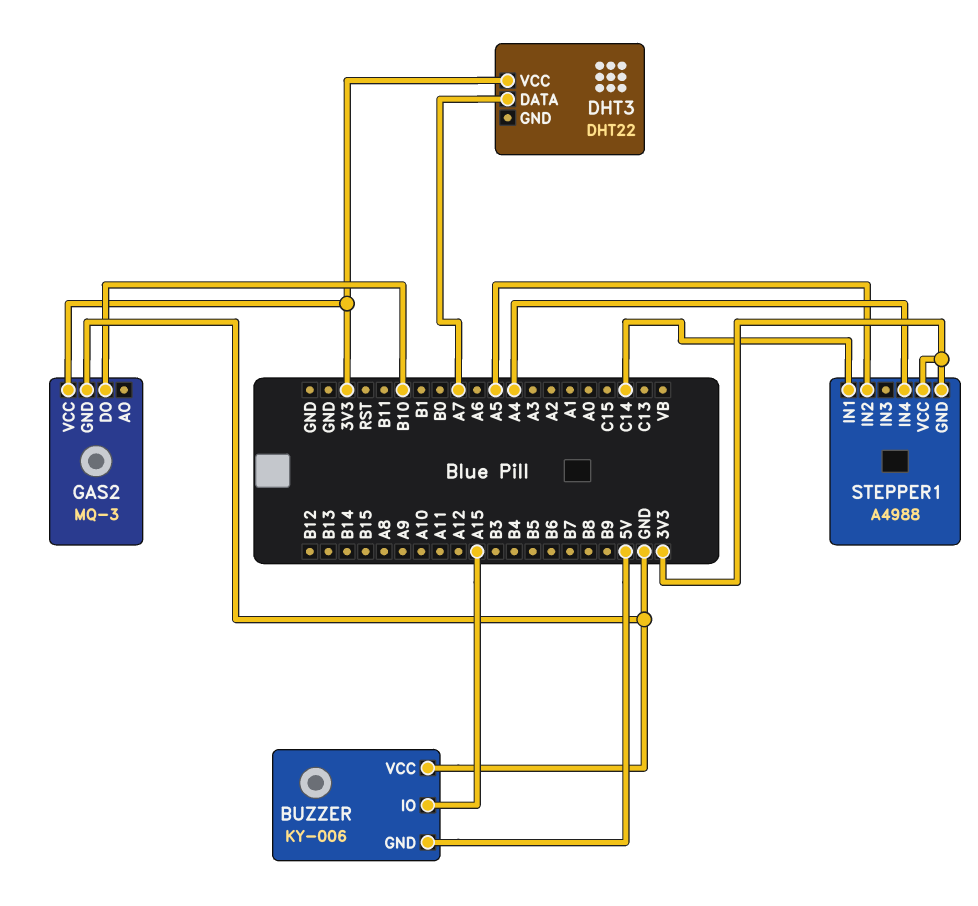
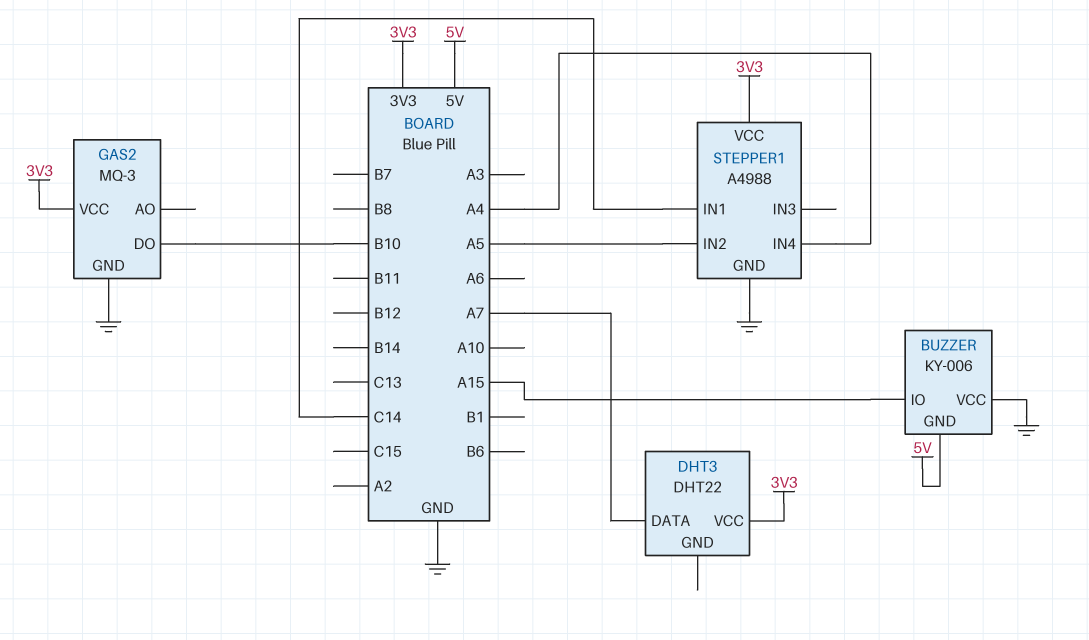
STEPPER1 pin GND: 3V3 -> GND

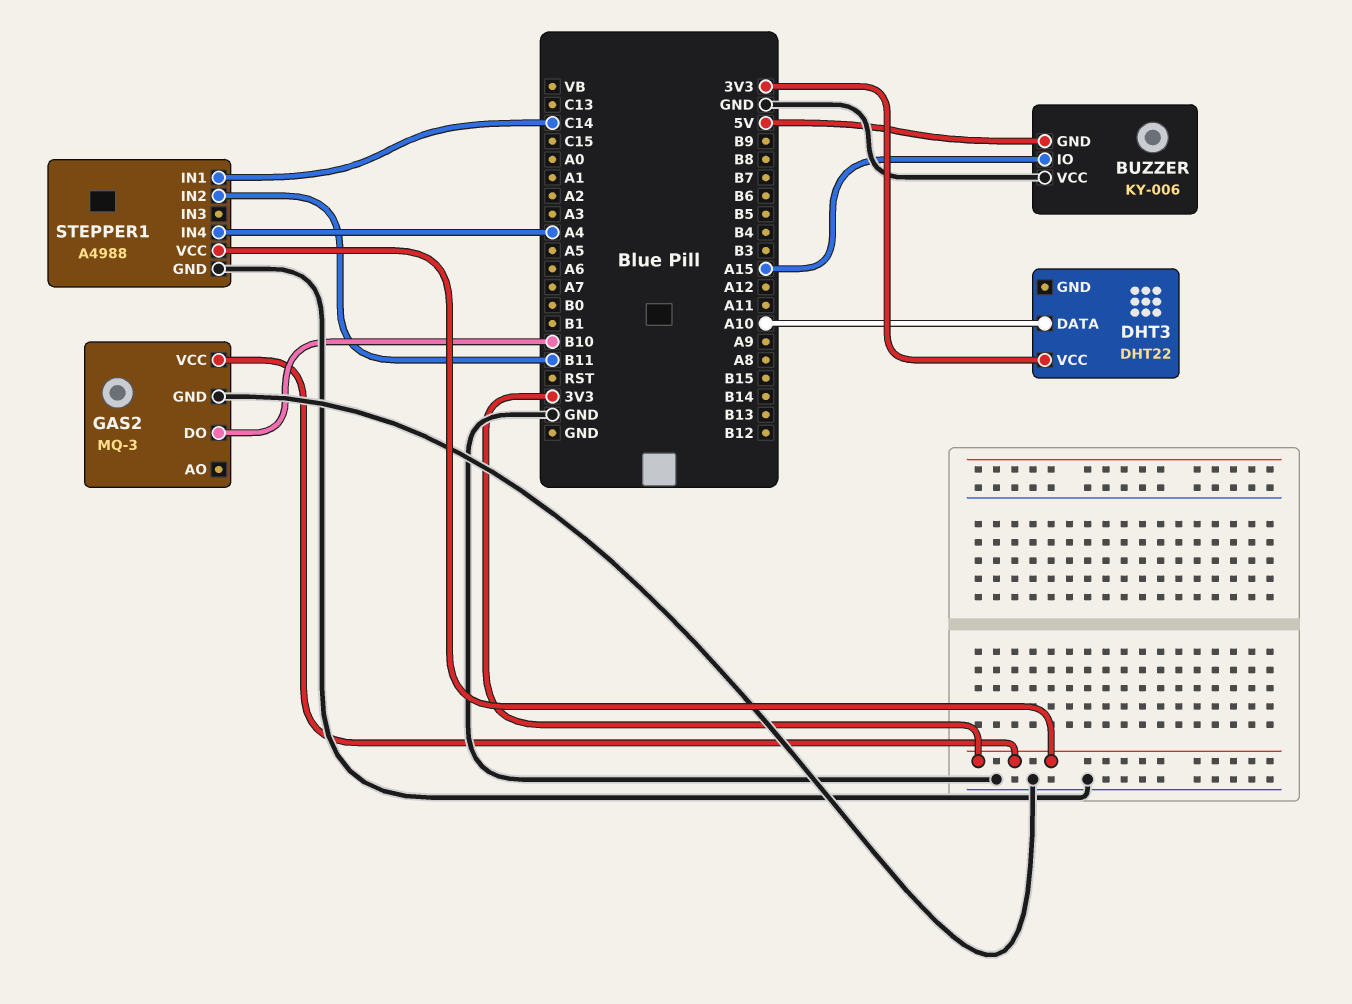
DHT3 pin DATA: A7 -> A10
STEPPER1 pin IN2: A5 -> B11

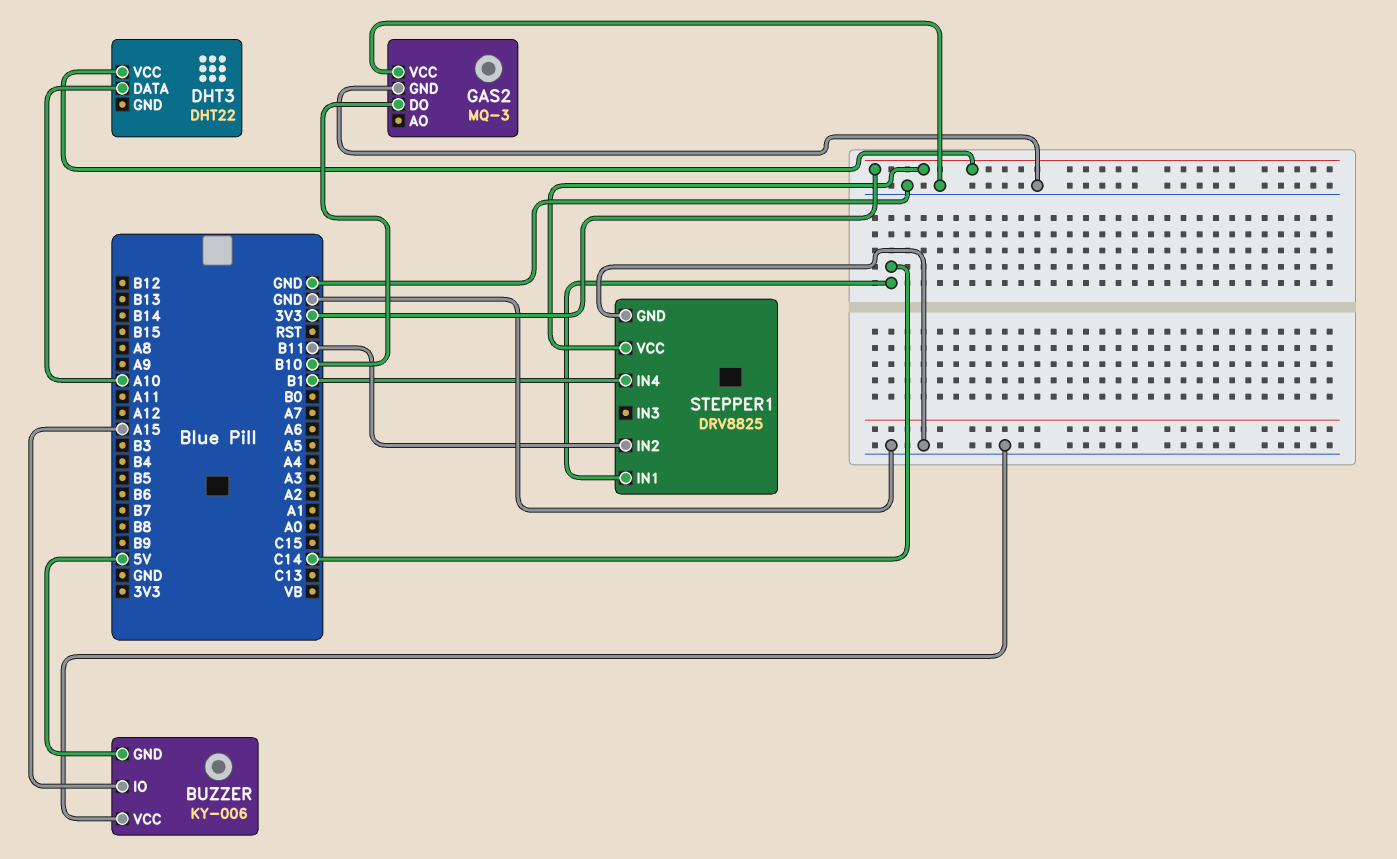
GAS2 pin VCC: 3V3 -> GND
STEPPER1: A4988 -> DRV8825
STEPPER1 pin IN4: A4 -> B1

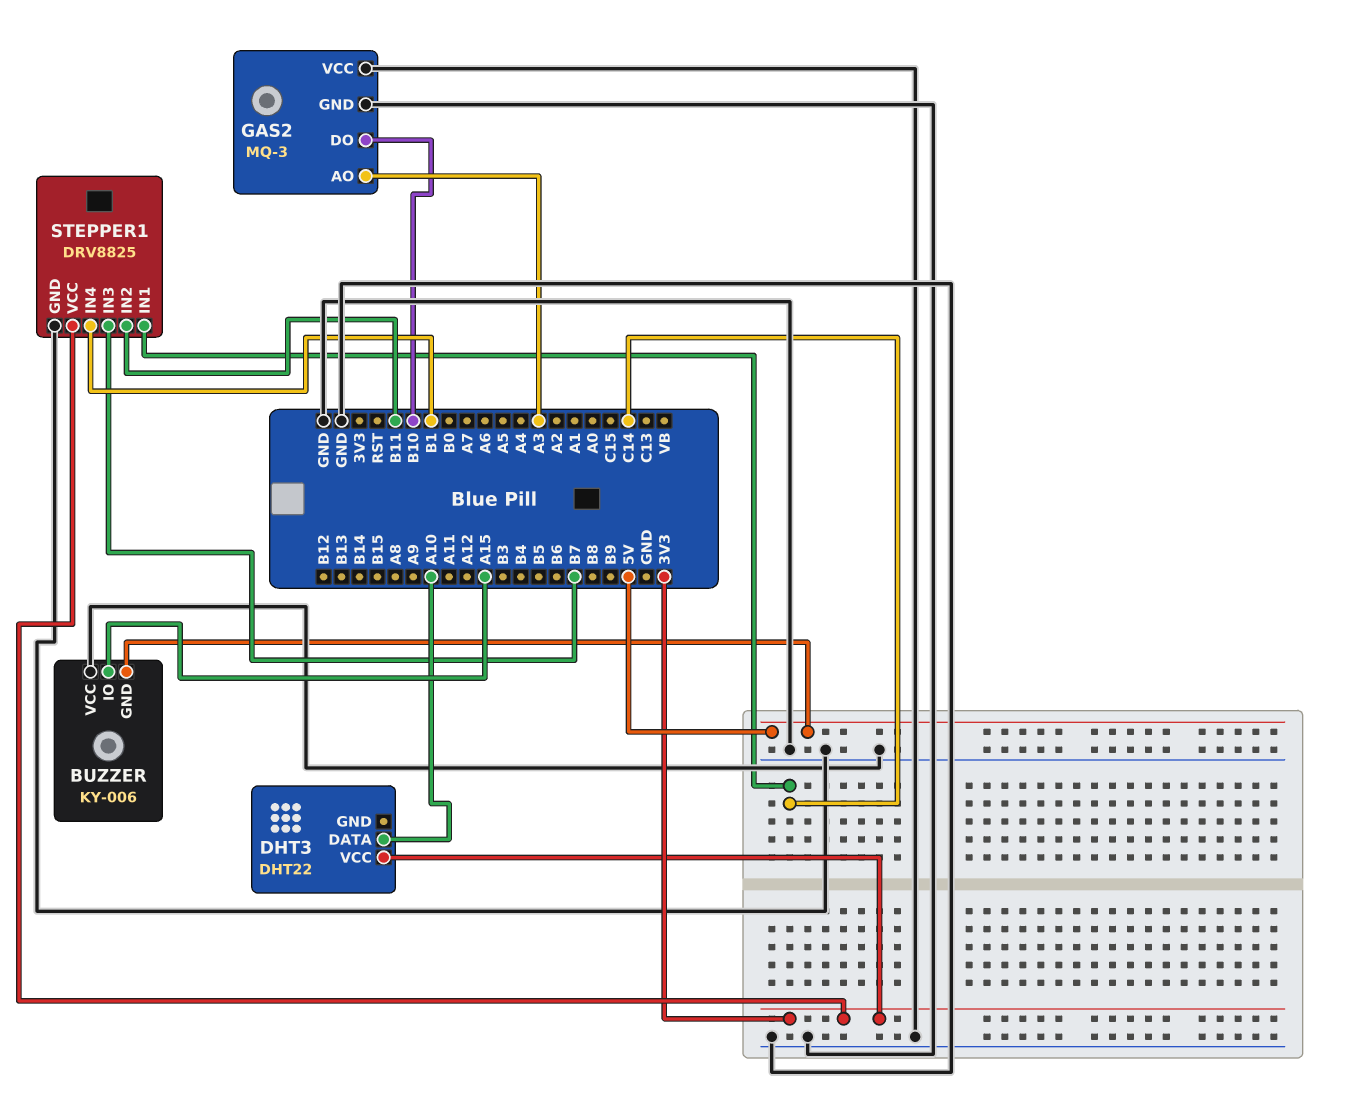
GAS2 pin AO: none -> A3
STEPPER1 pin IN3: none -> B7

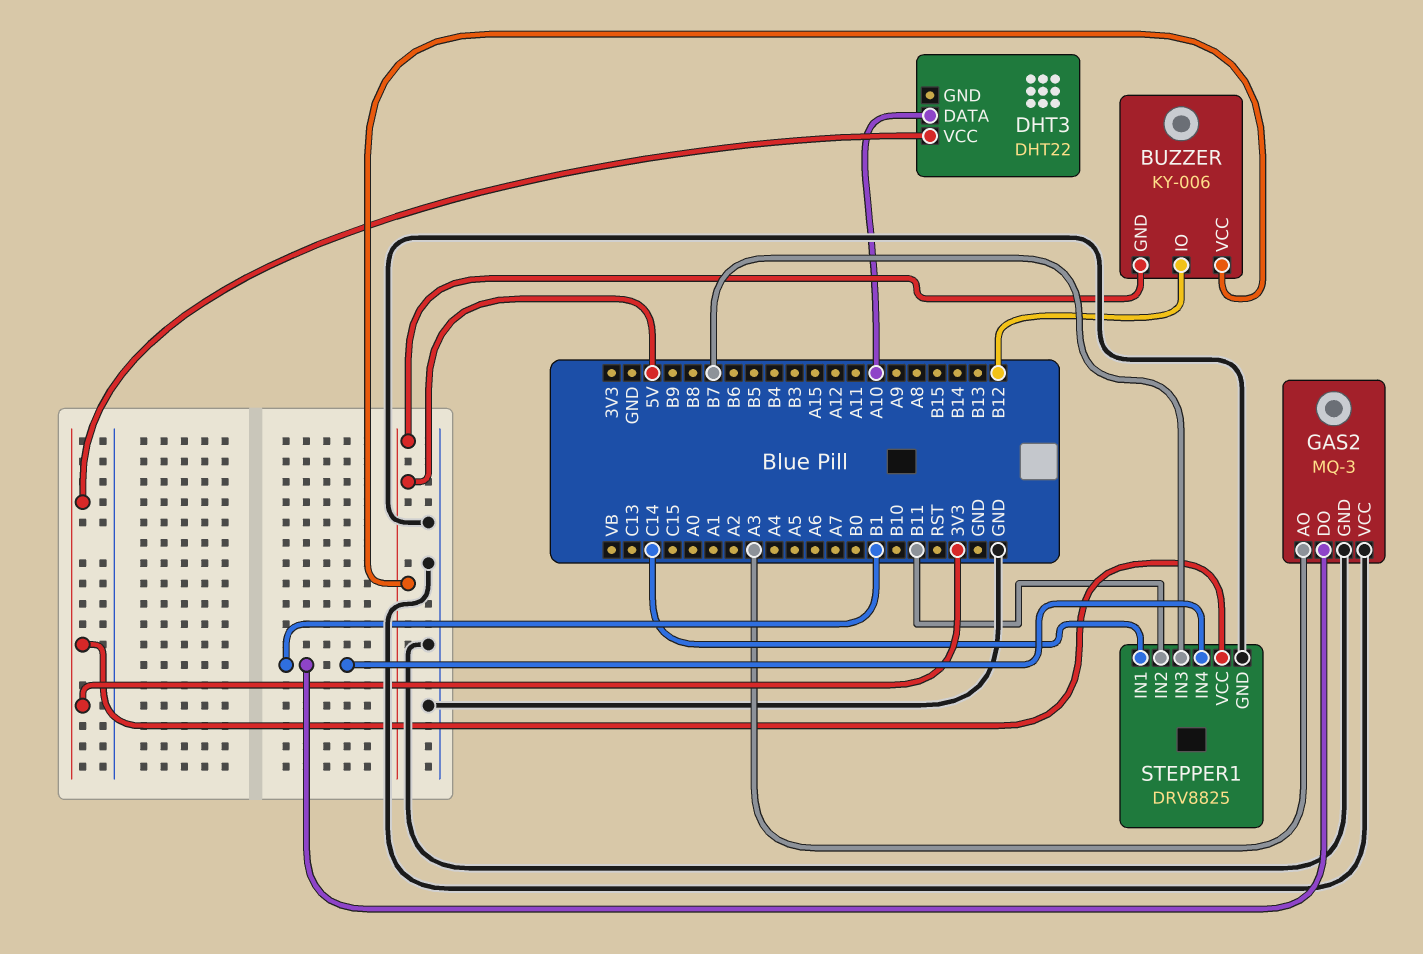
BUZZER pin IO: A15 -> B12
BUZZER pin VCC: GND -> 5V
GAS2 pin DO: B10 -> B1

